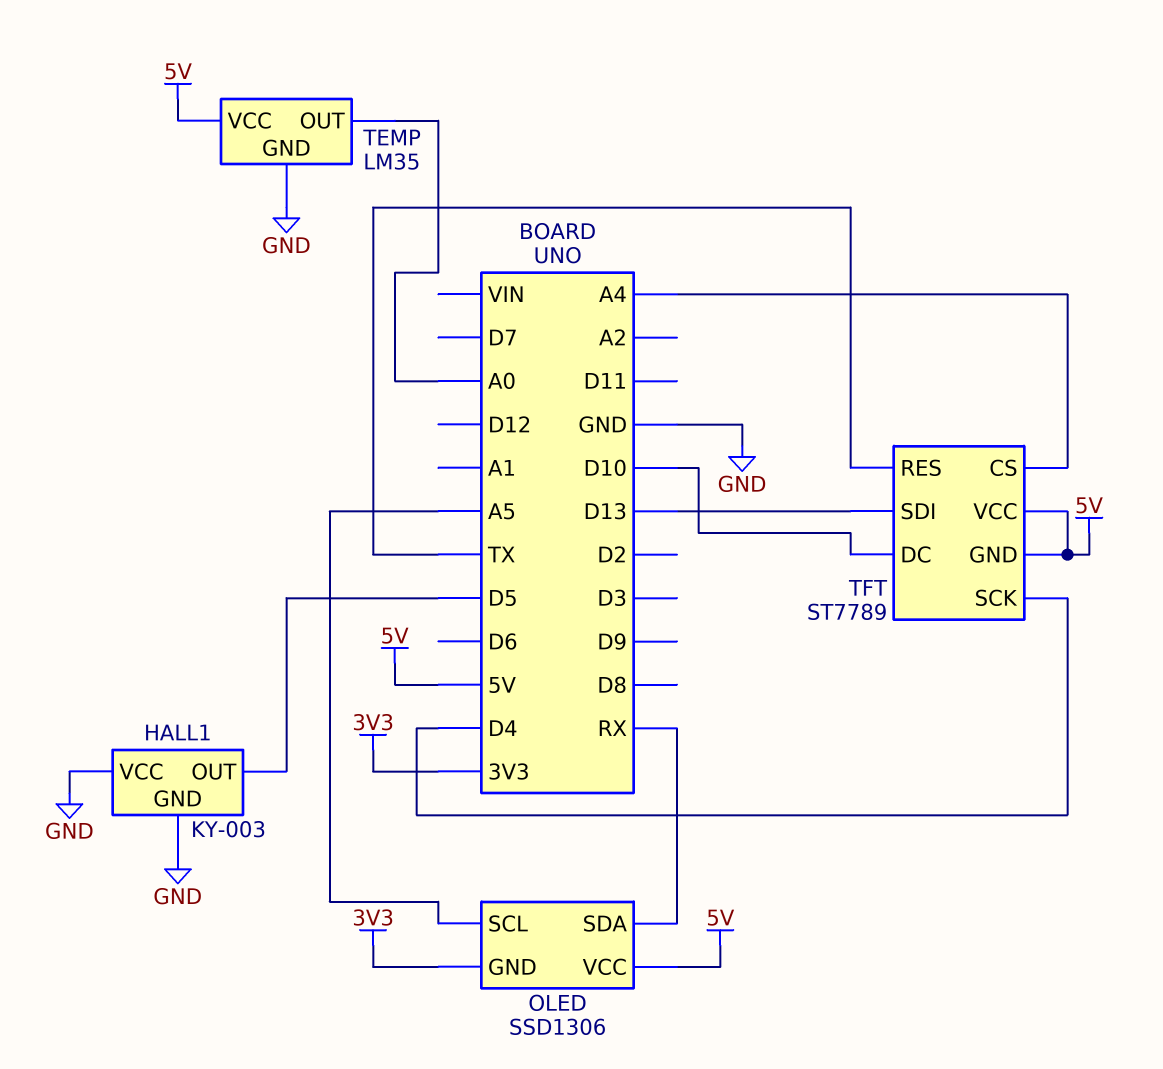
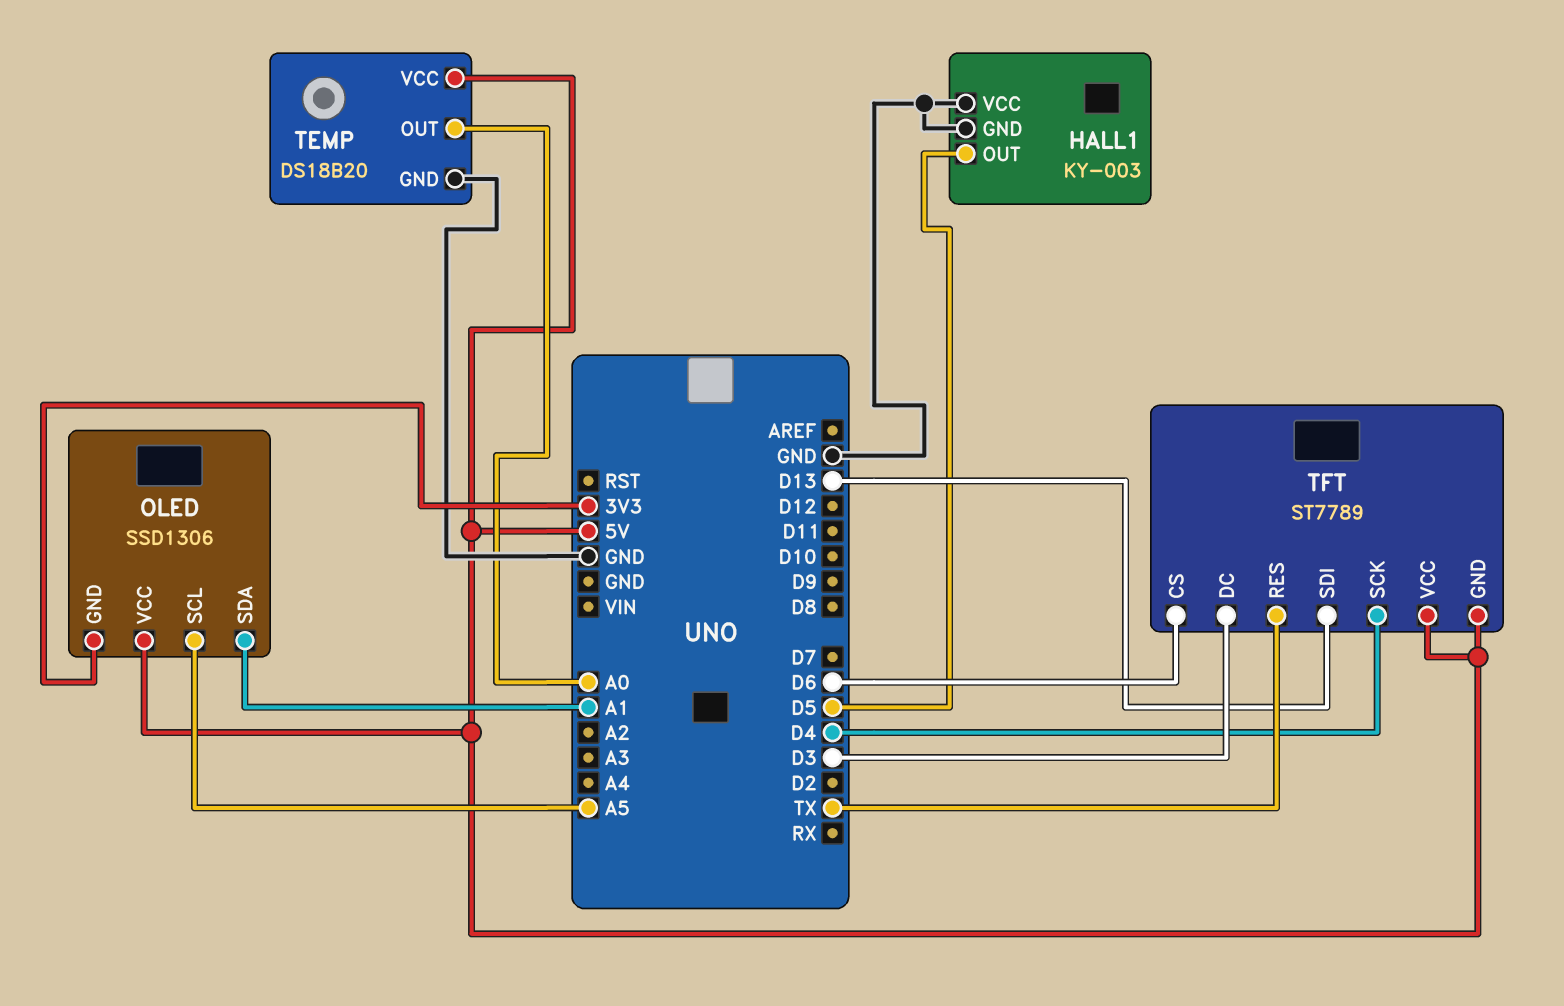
OLED pin SDA: RX -> A1
TEMP: LM35 -> DS18B20
TFT pin CS: A4 -> D6
TFT pin DC: D10 -> D3

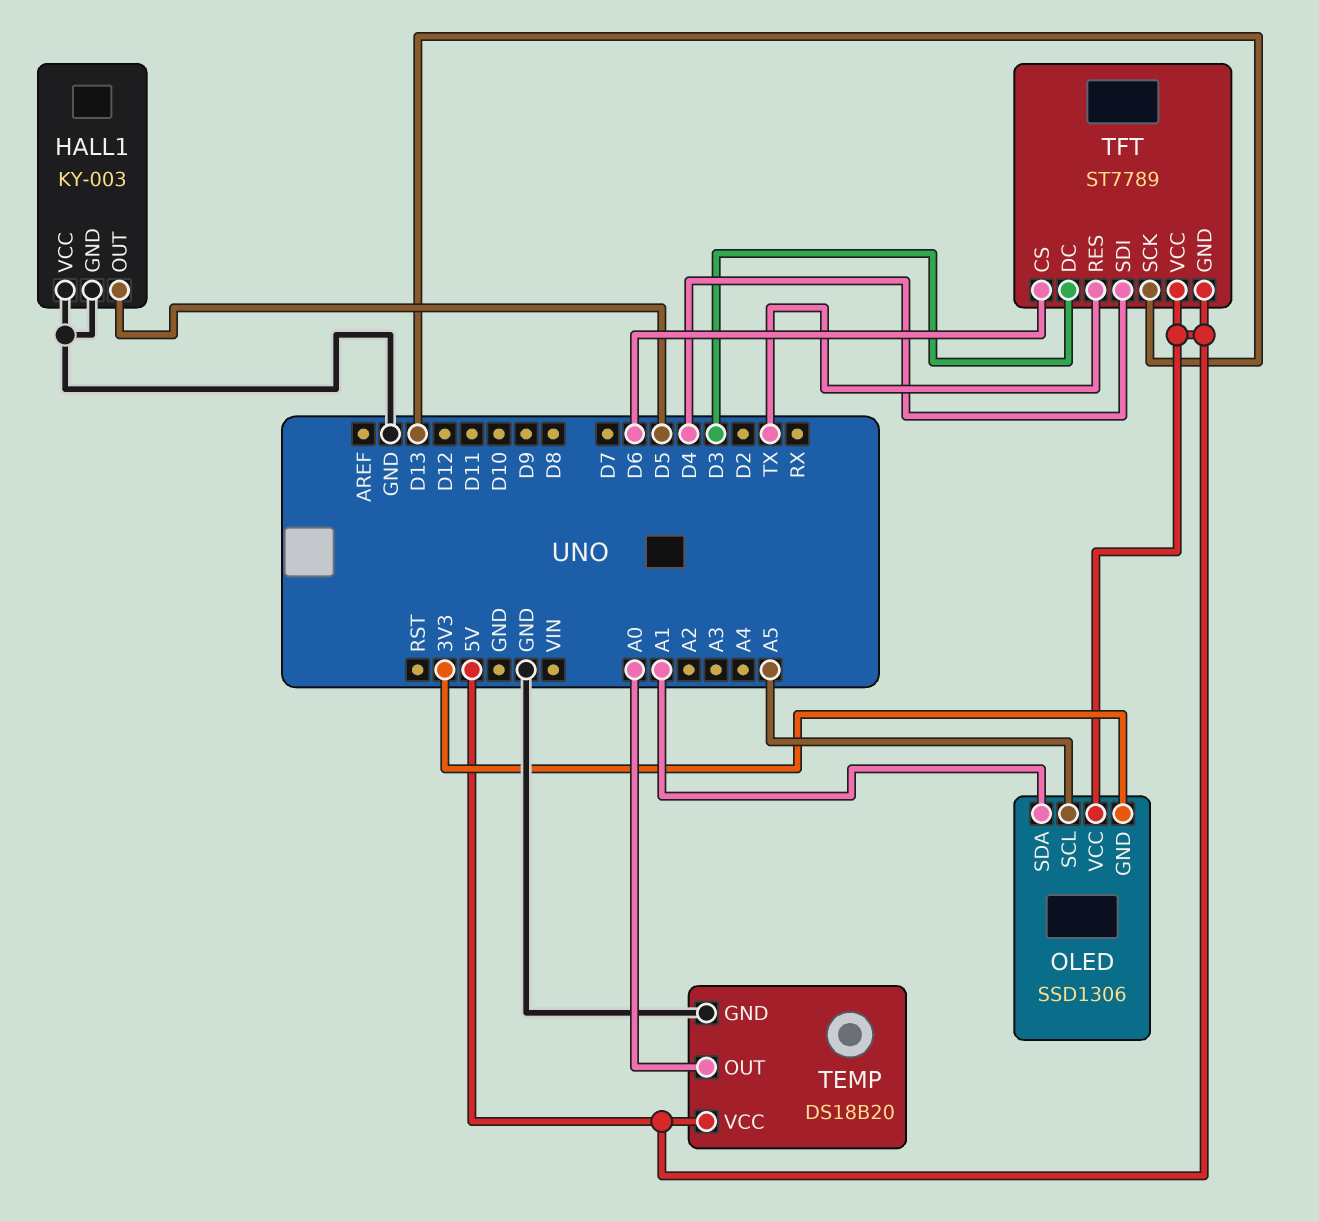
TFT pin SCK: D4 -> D13
TFT pin SDI: D13 -> D4

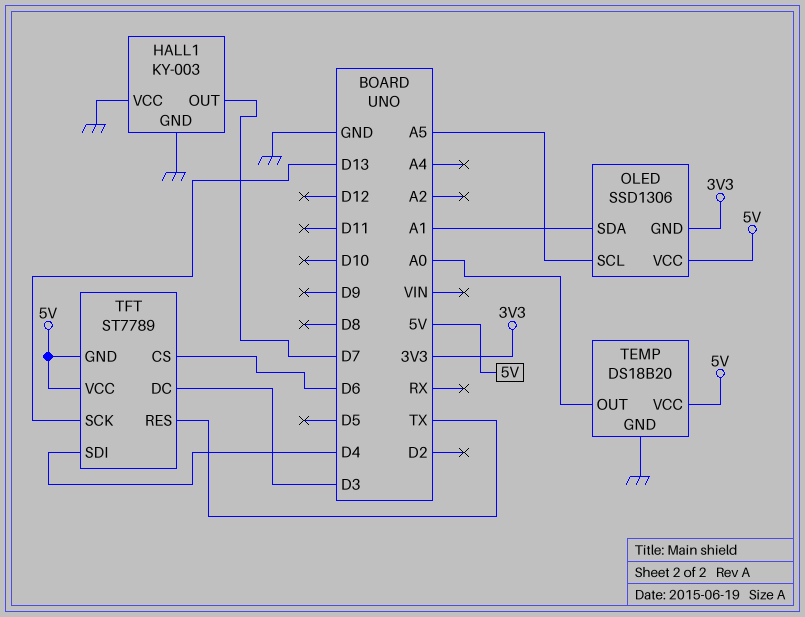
HALL1 pin OUT: D5 -> D7

